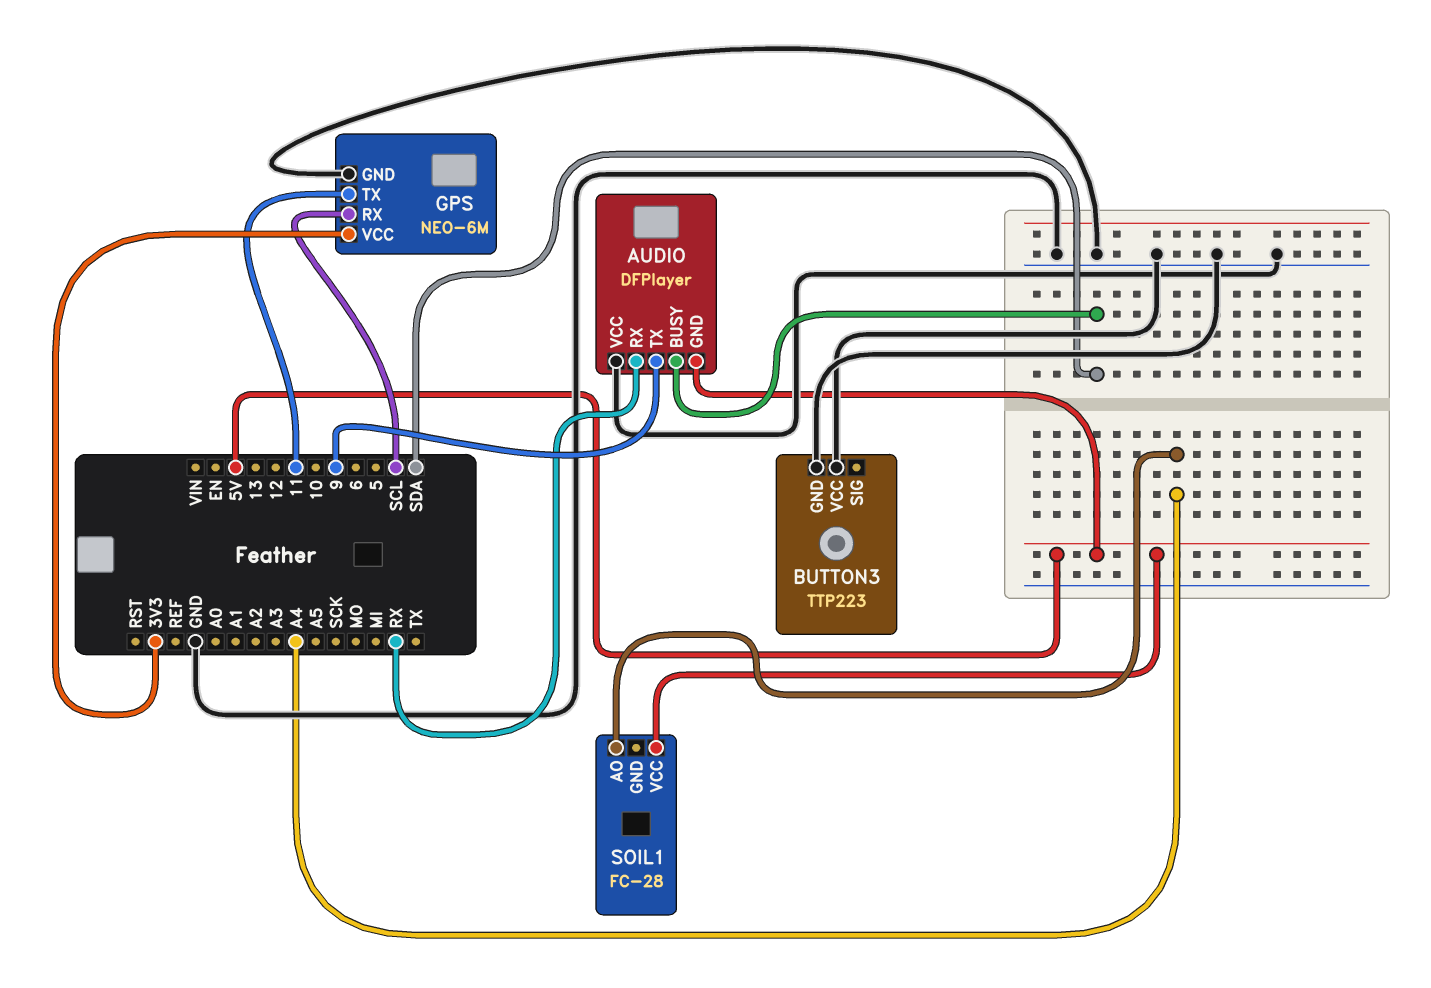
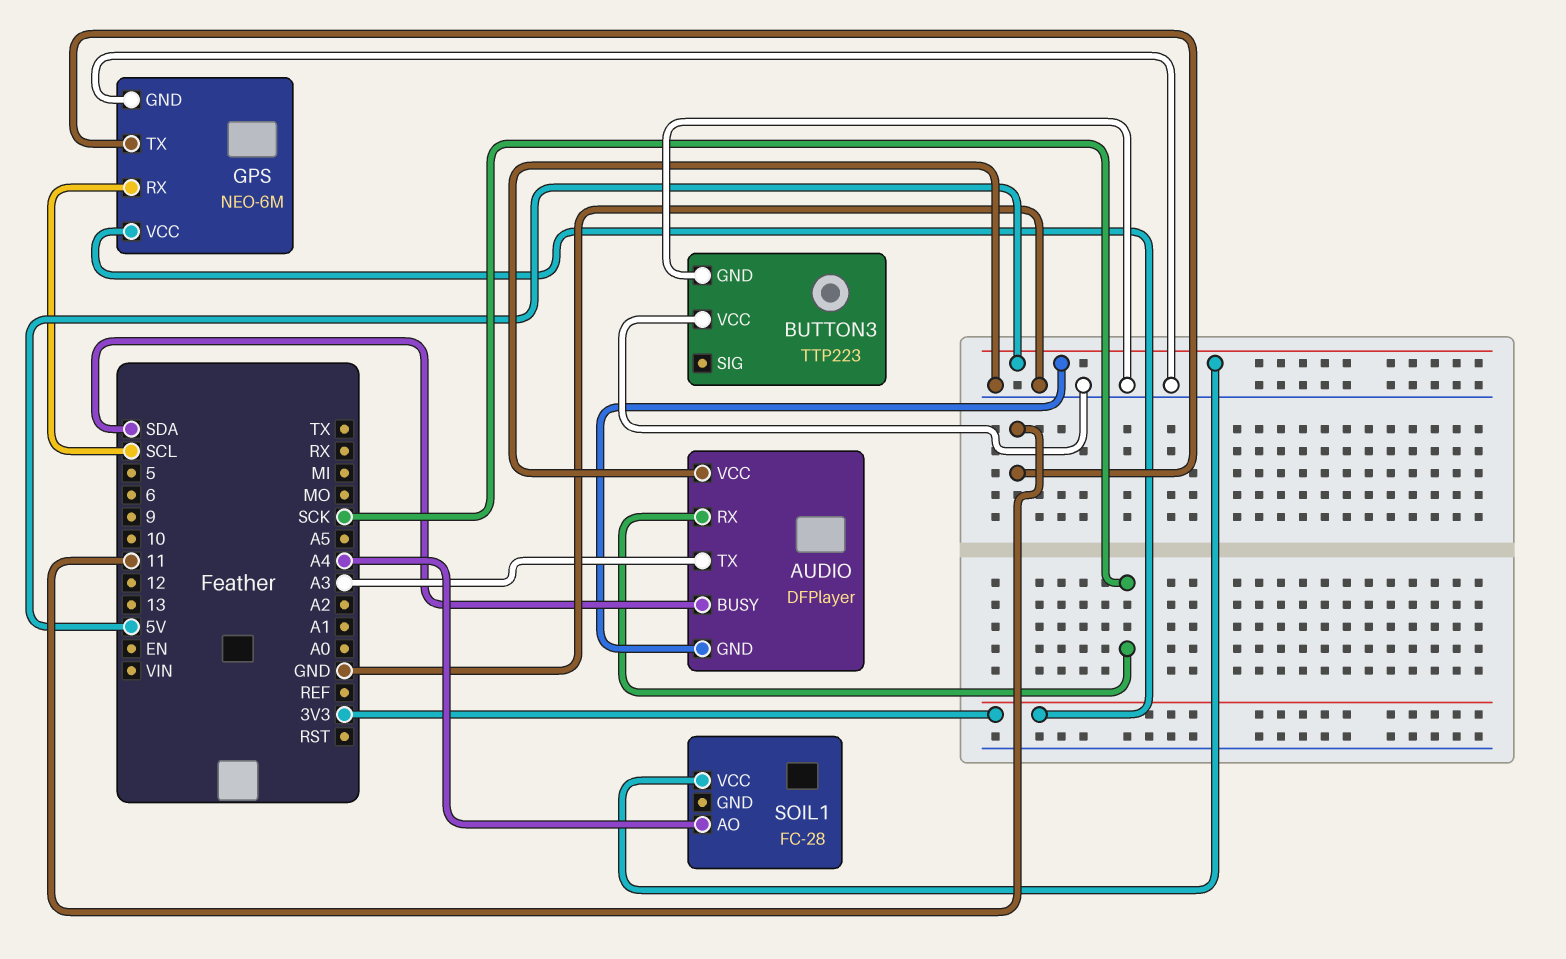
AUDIO pin RX: RX -> SCK
AUDIO pin TX: 9 -> A3

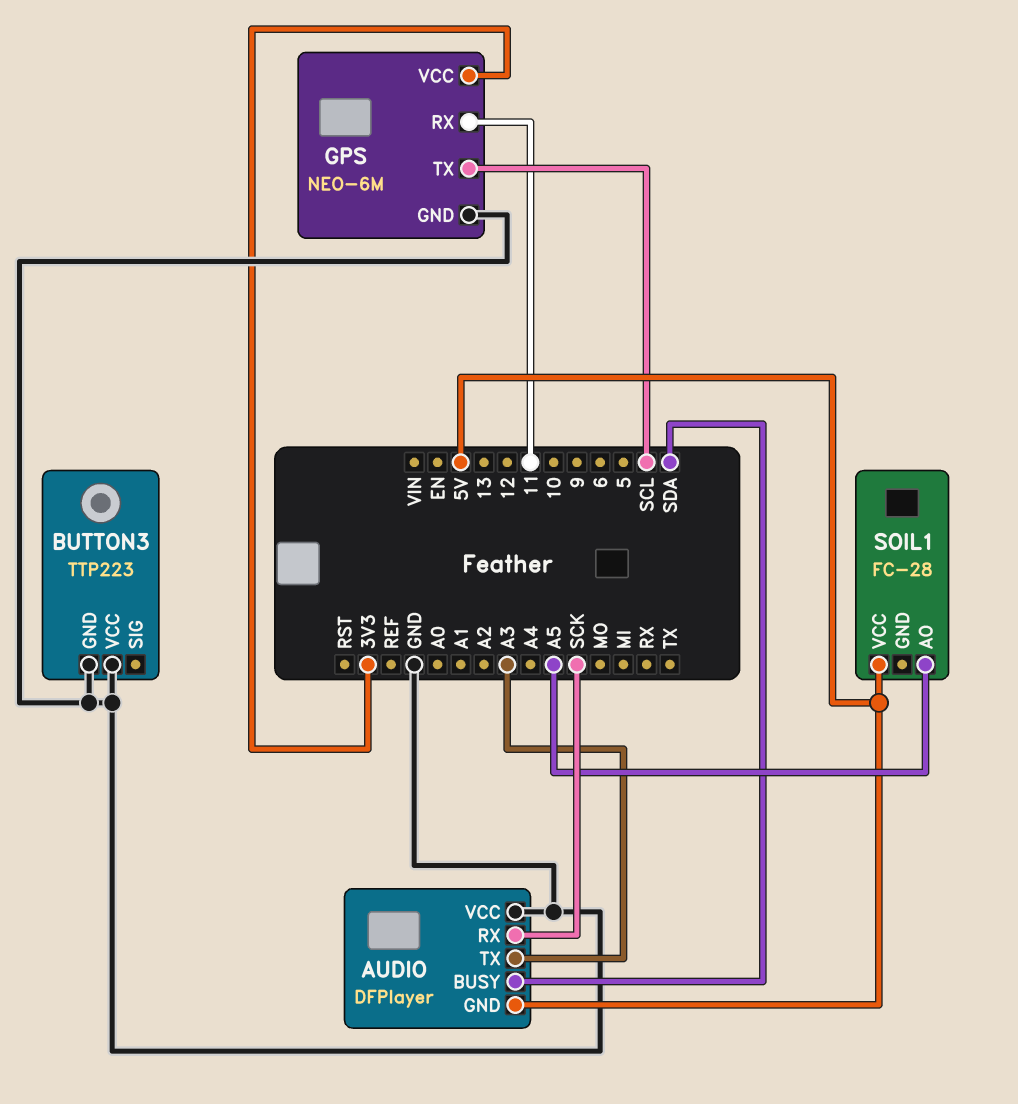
GPS pin RX: SCL -> 11
GPS pin TX: 11 -> SCL
SOIL1 pin AO: A4 -> A5

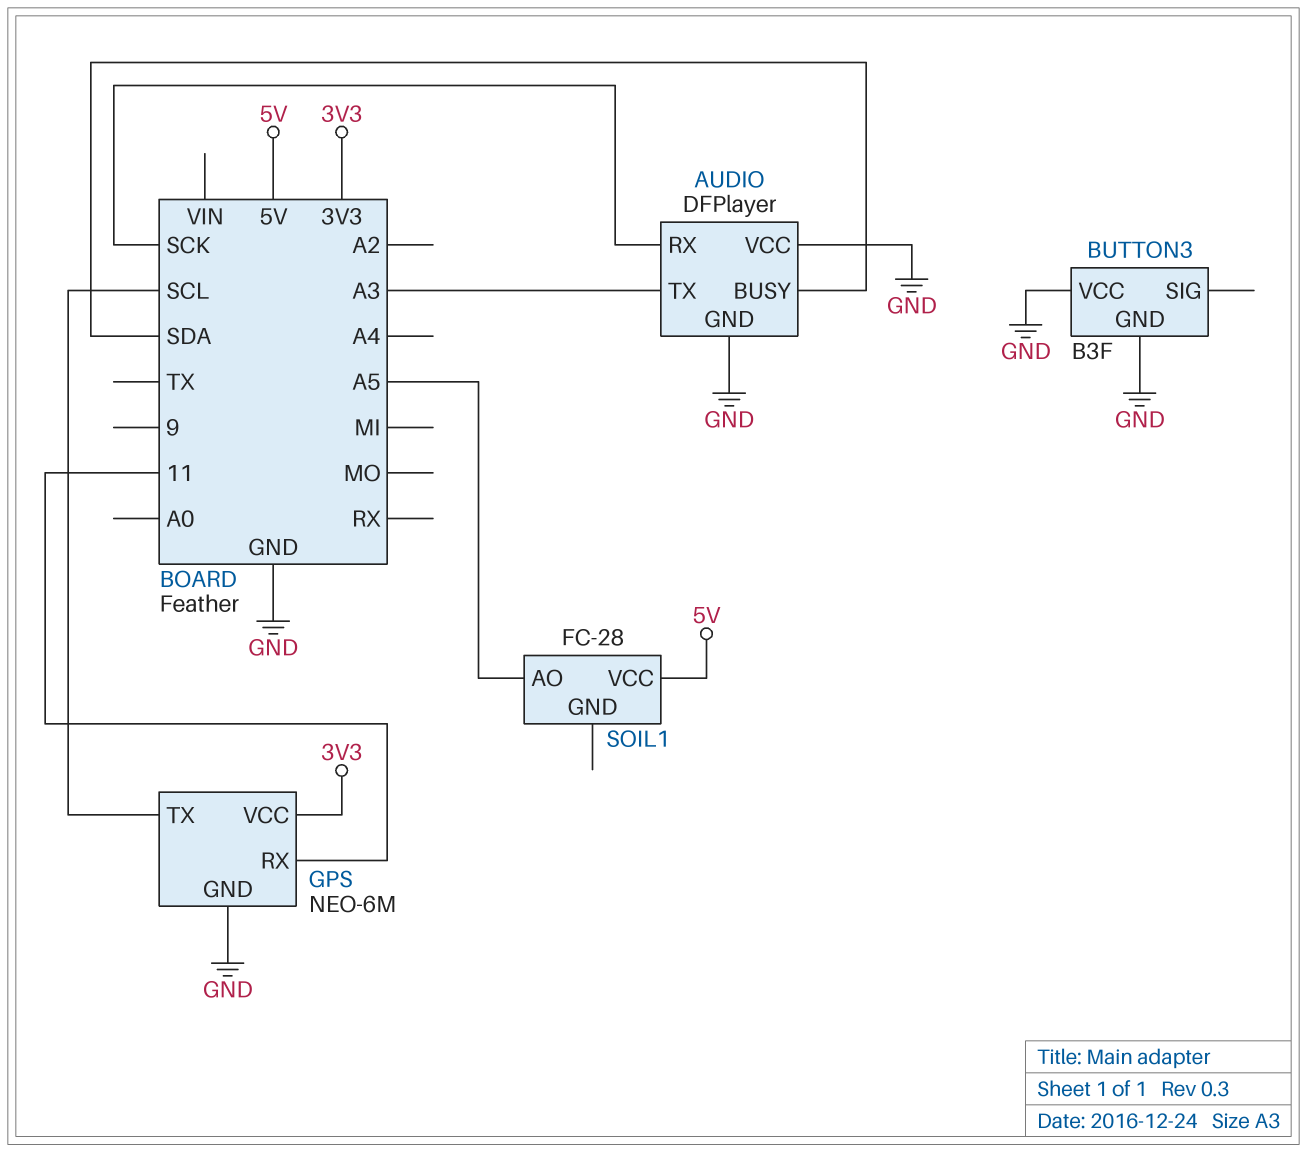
AUDIO pin GND: 5V -> GND
BUTTON3: TTP223 -> B3F

